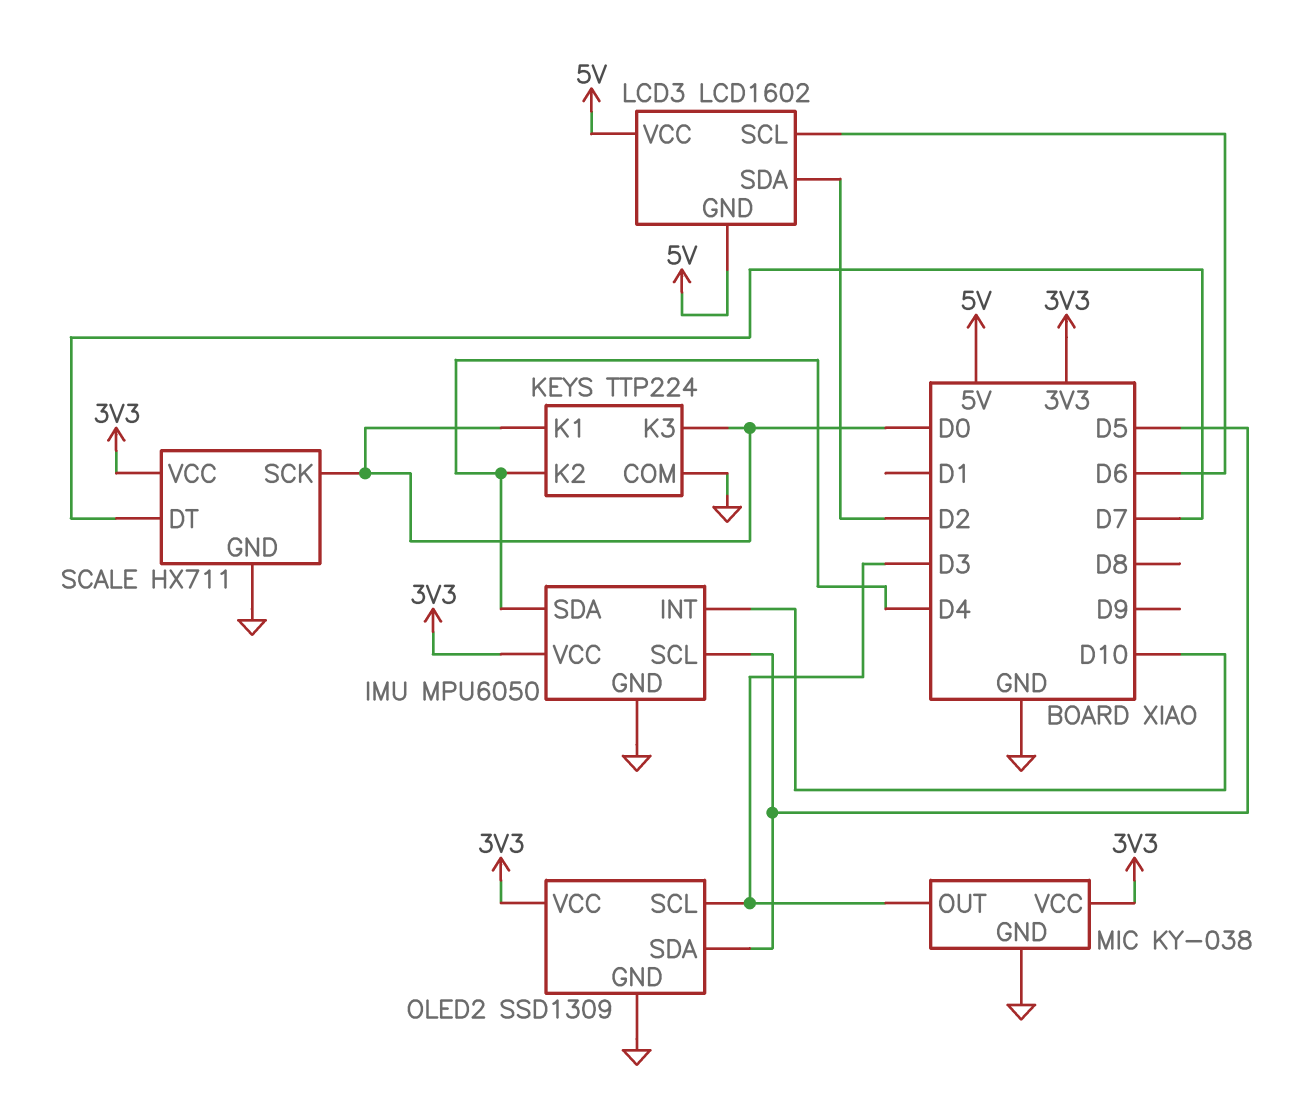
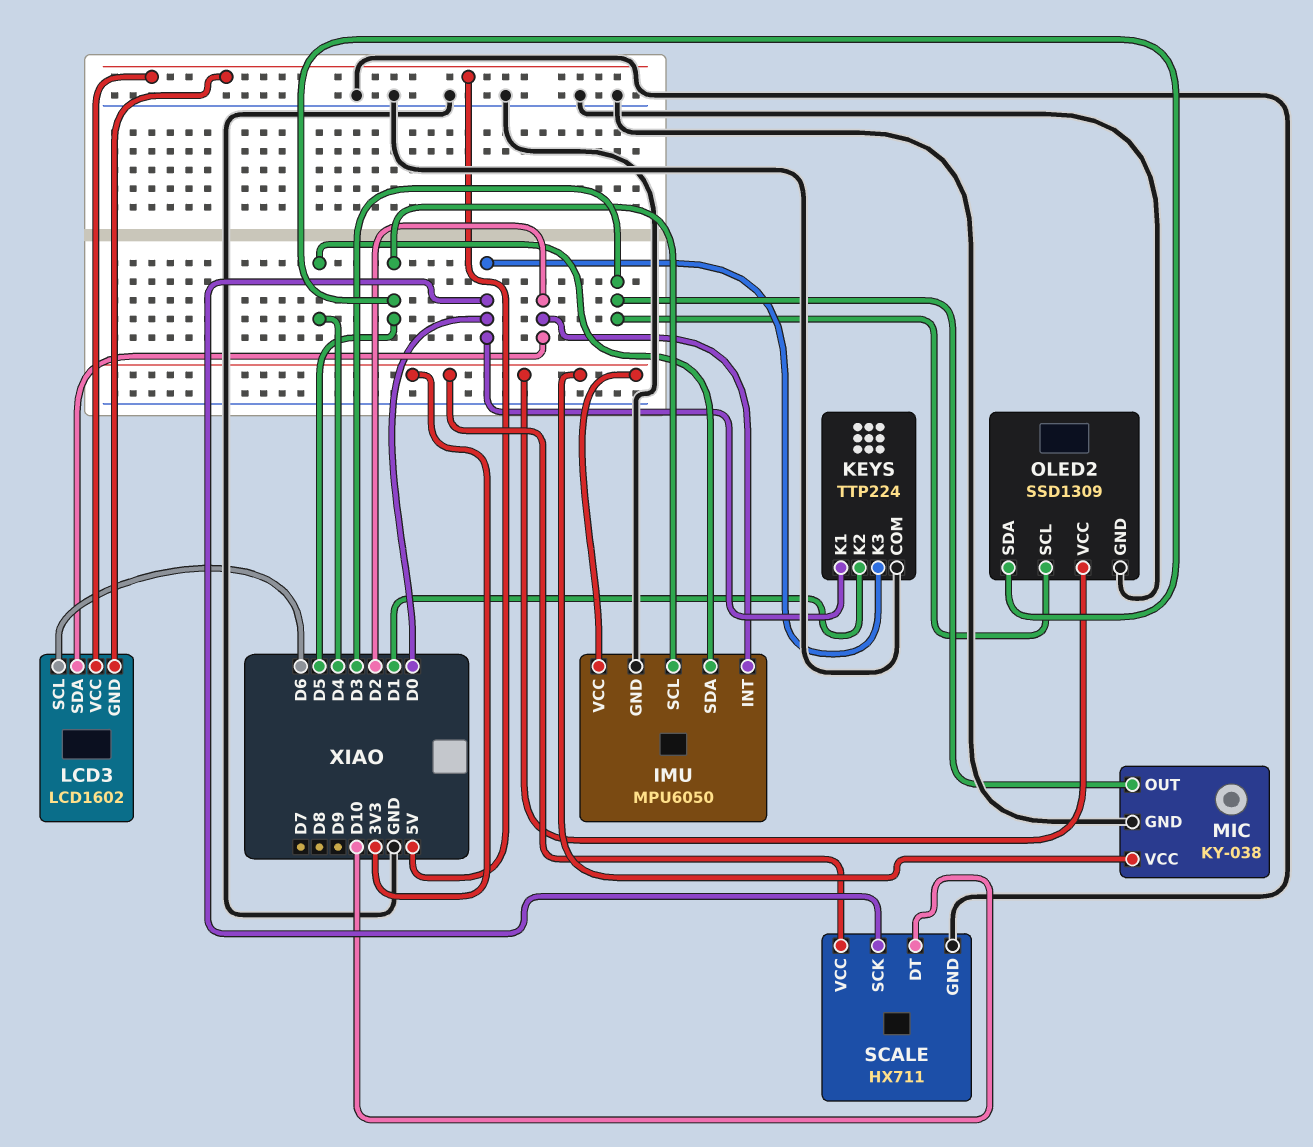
IMU pin INT: D10 -> D2
KEYS pin K2: D4 -> D1
SCALE pin DT: D7 -> D10

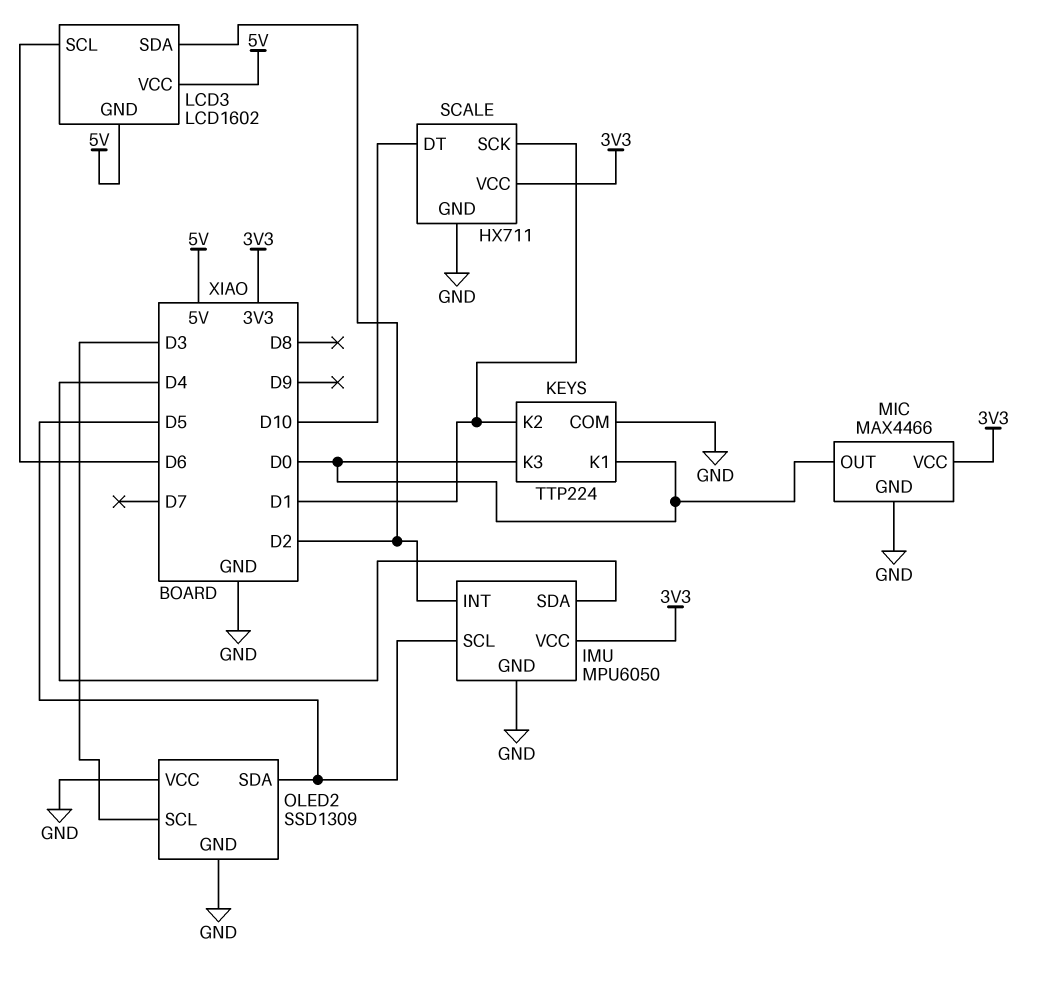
MIC: KY-038 -> MAX4466
MIC pin OUT: D3 -> D0
OLED2 pin VCC: 3V3 -> GND
SCALE pin SCK: D0 -> D1

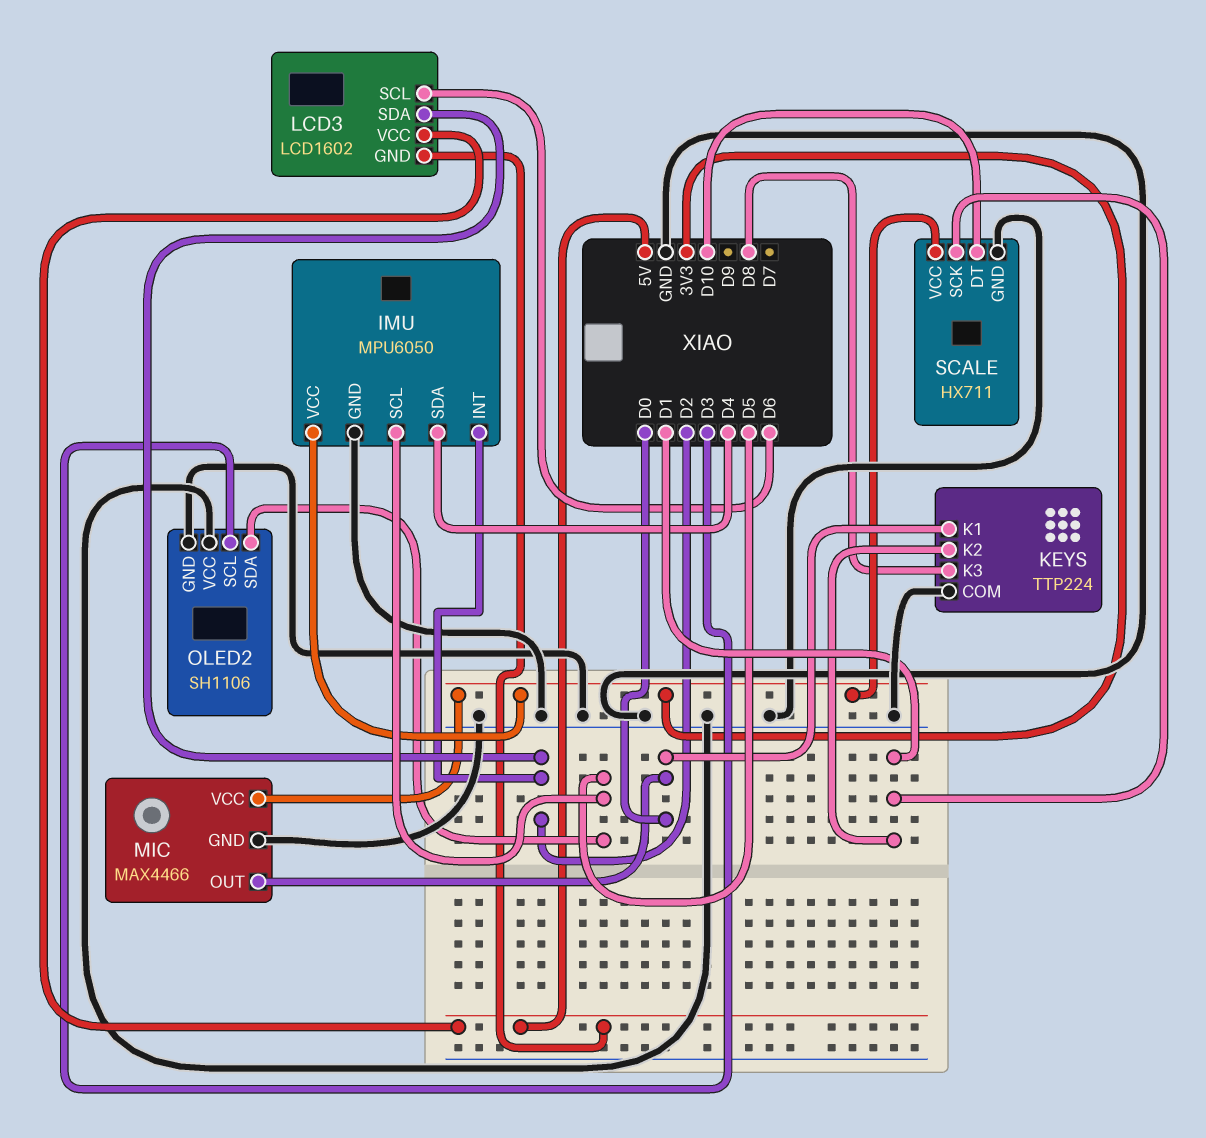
KEYS pin K3: D0 -> D8
OLED2: SSD1309 -> SH1106

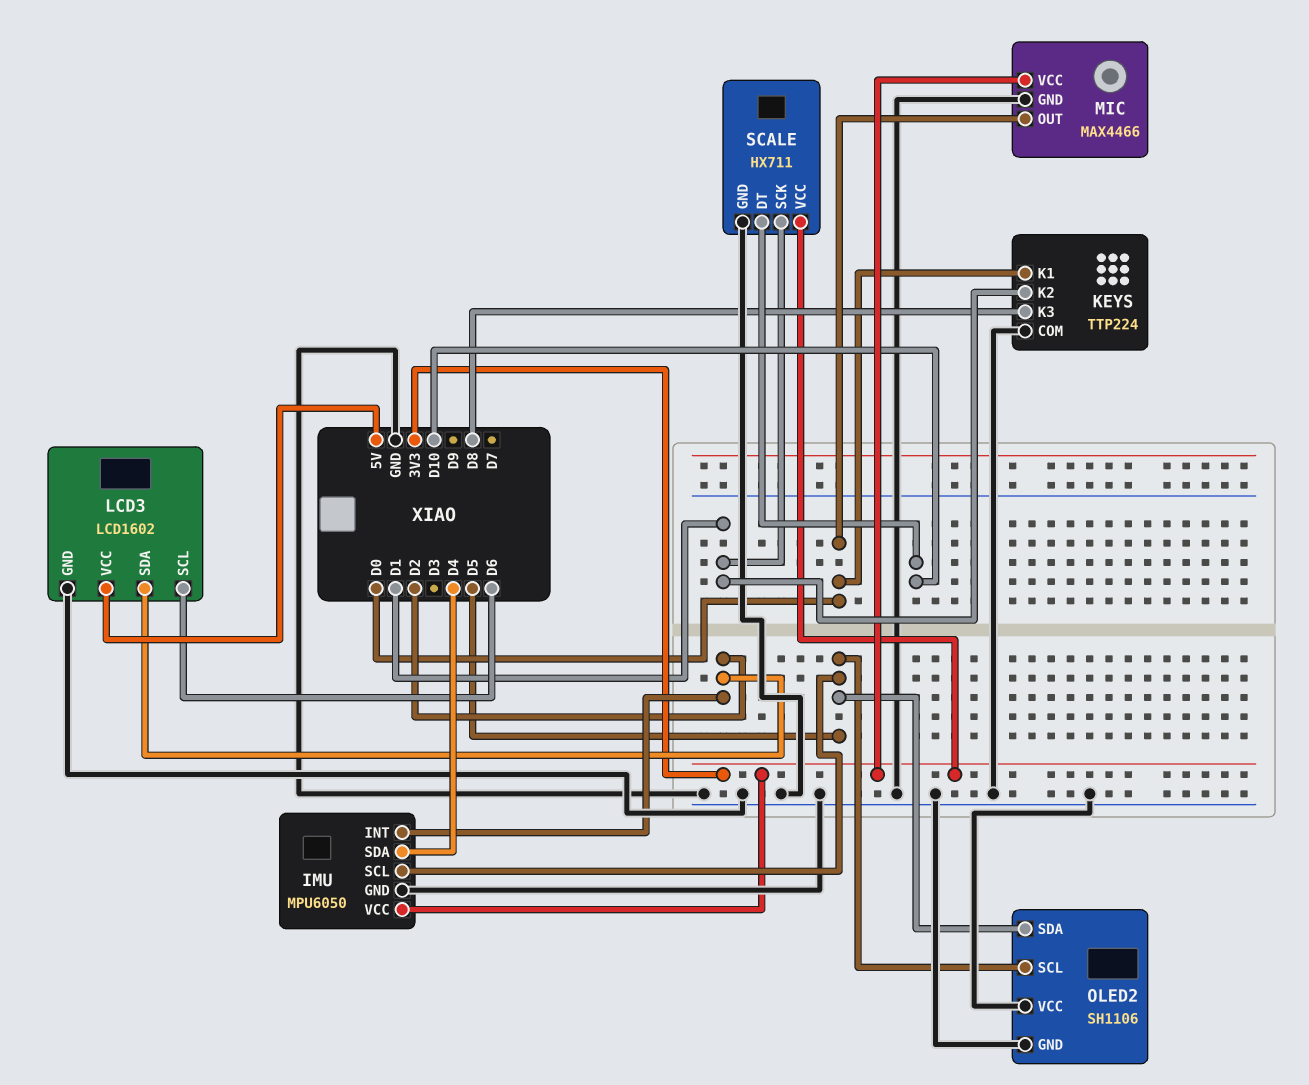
LCD3 pin GND: 5V -> GND
OLED2 pin SCL: D3 -> D5

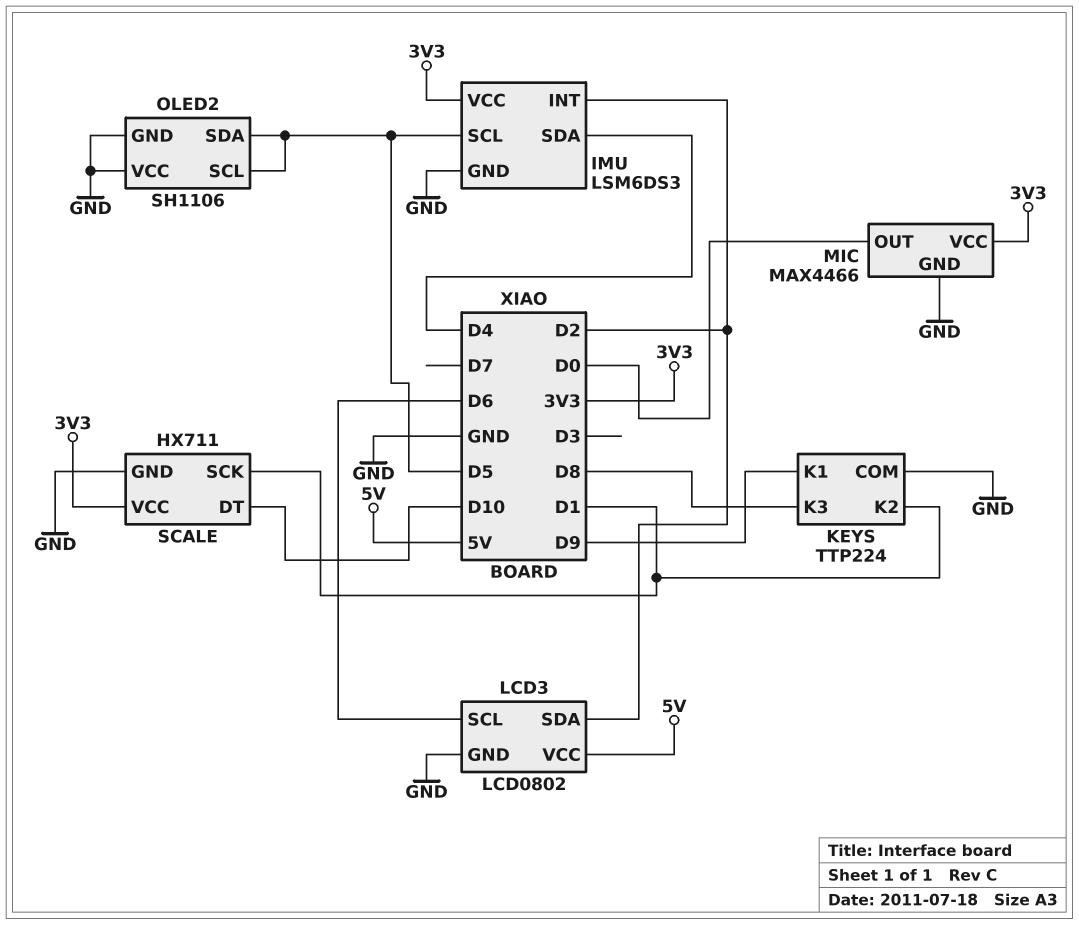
IMU: MPU6050 -> LSM6DS3
KEYS pin K1: D0 -> D9
LCD3: LCD1602 -> LCD0802

